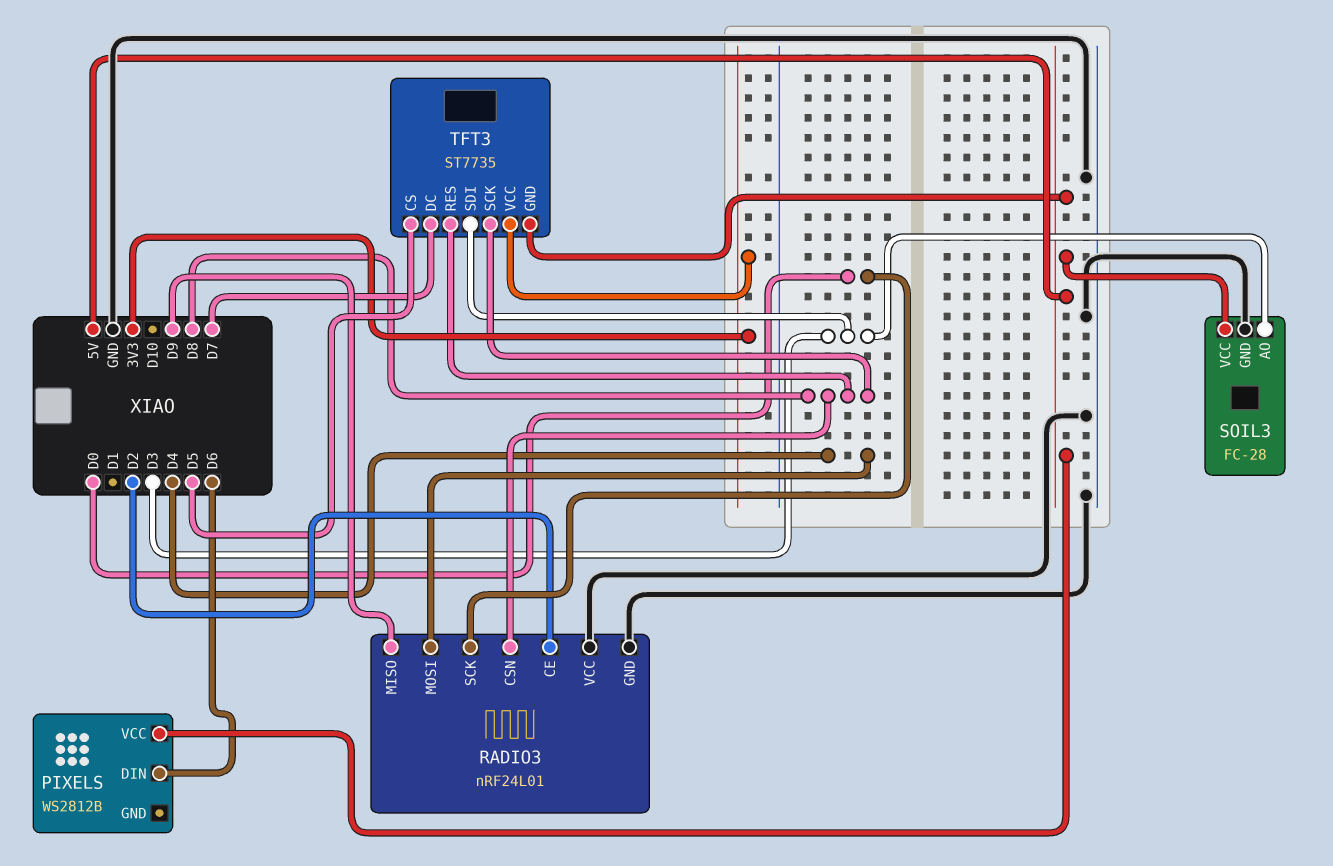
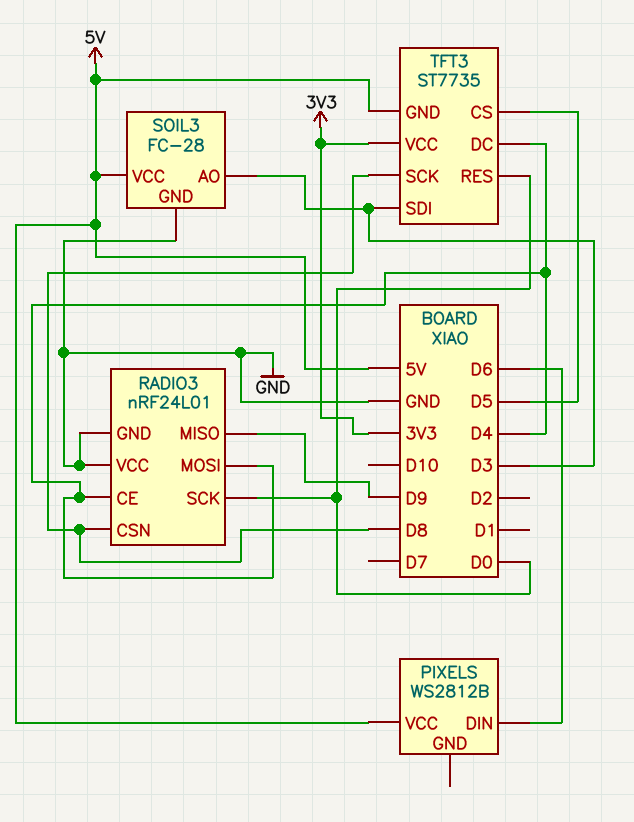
RADIO3 pin CE: D2 -> D4
TFT3 pin DC: D7 -> D4
TFT3 pin RES: D8 -> D0

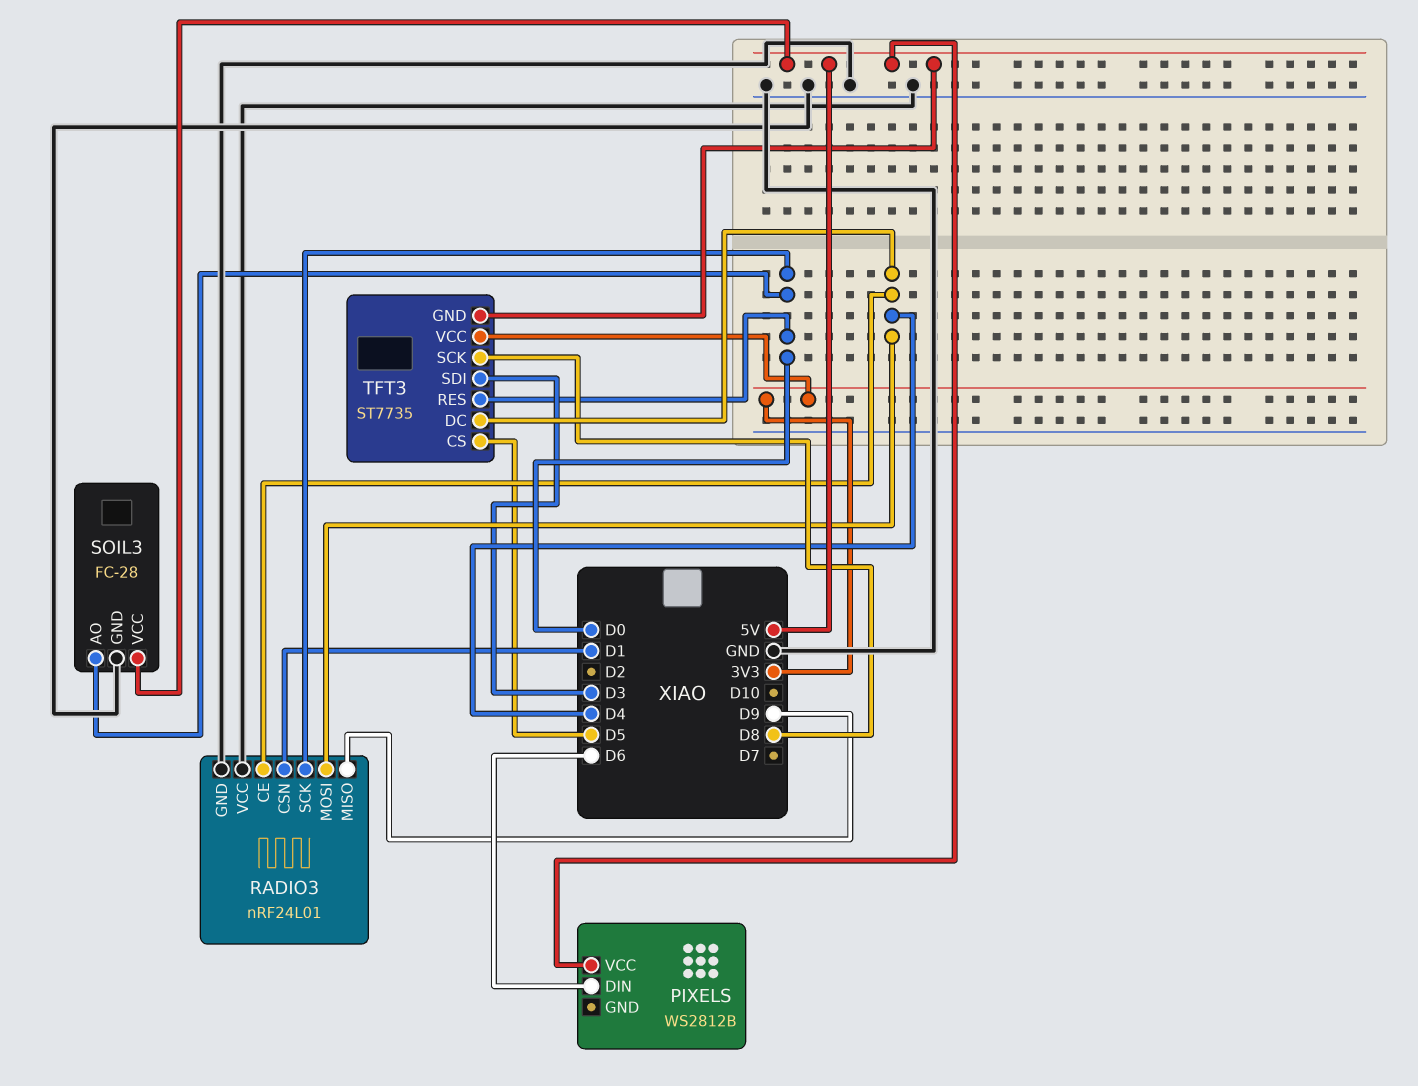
RADIO3 pin CSN: D8 -> D1
SOIL3 pin AO: D3 -> D0

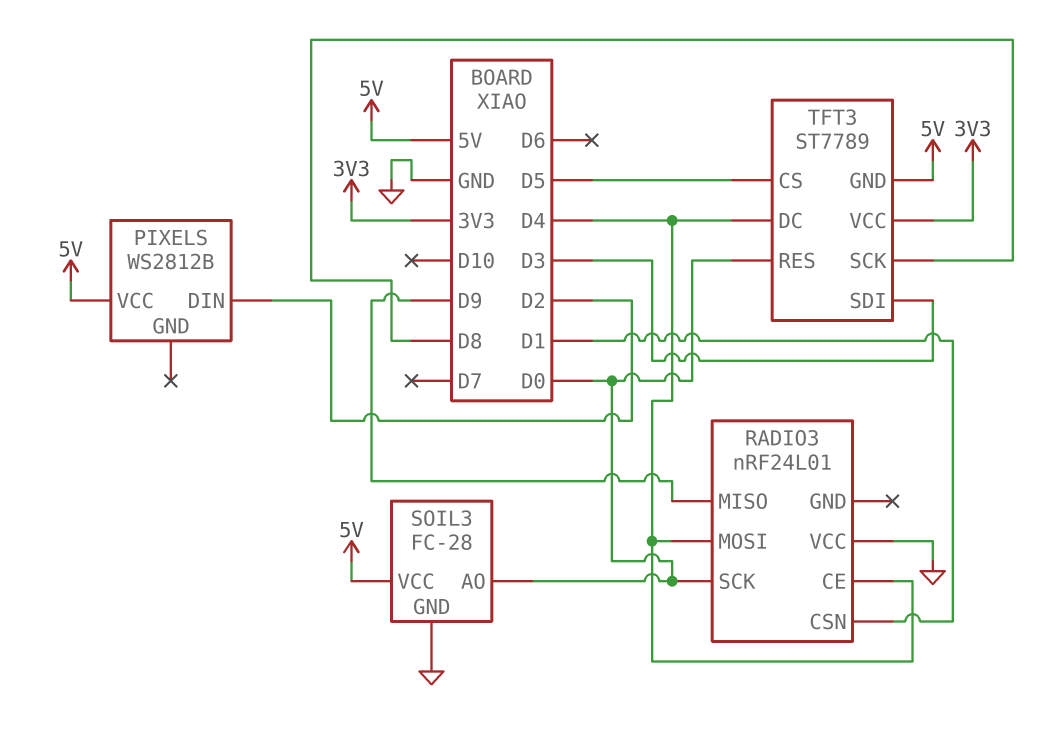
PIXELS pin DIN: D6 -> D2
RADIO3 pin GND: GND -> none
TFT3: ST7735 -> ST7789

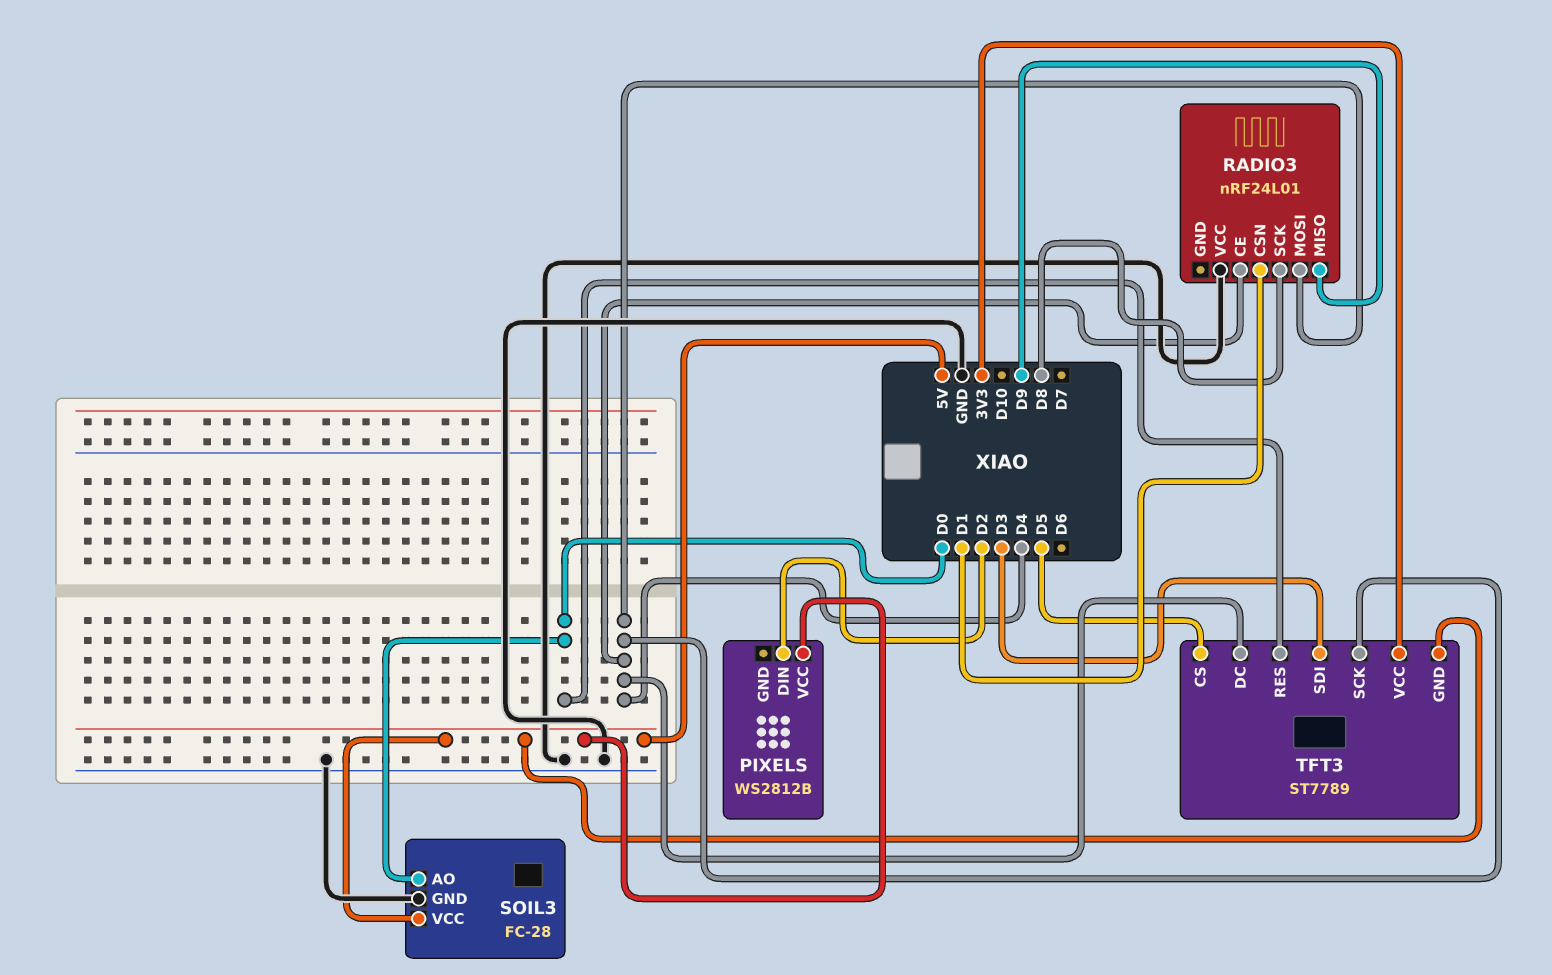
RADIO3 pin SCK: D0 -> D8
TFT3 pin SCK: D8 -> D4

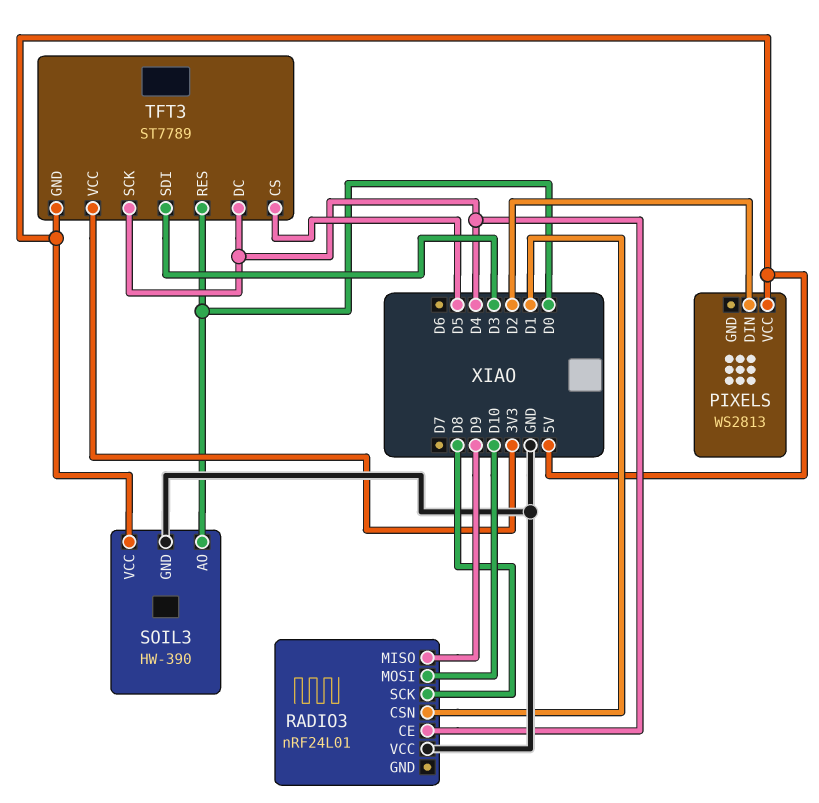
PIXELS: WS2812B -> WS2813
RADIO3 pin MOSI: D4 -> D10
SOIL3: FC-28 -> HW-390

